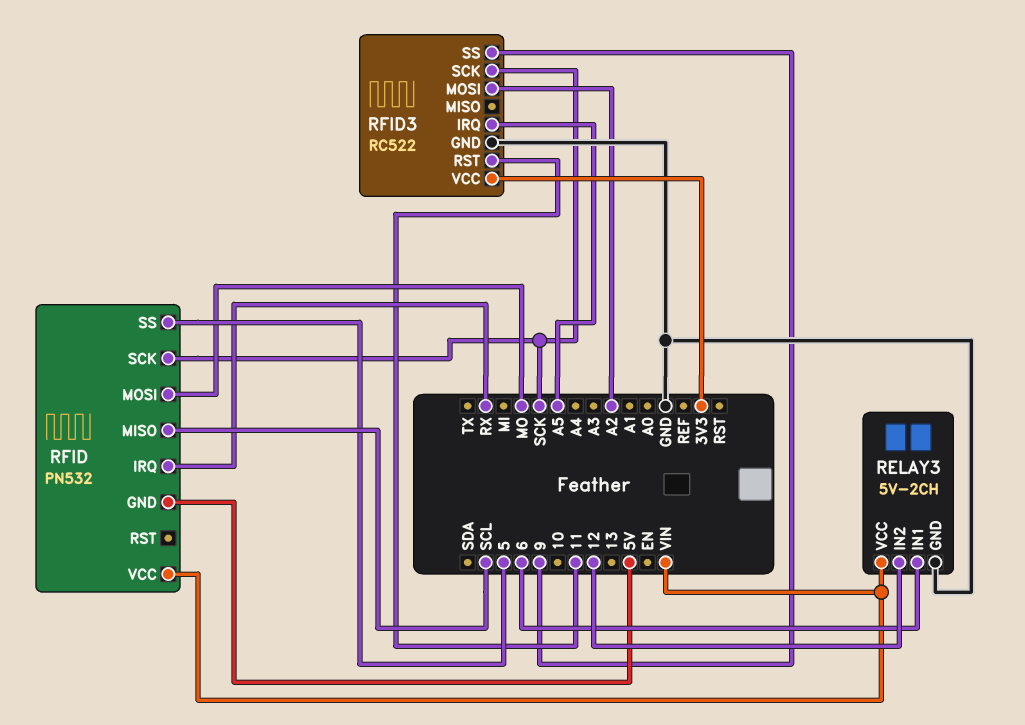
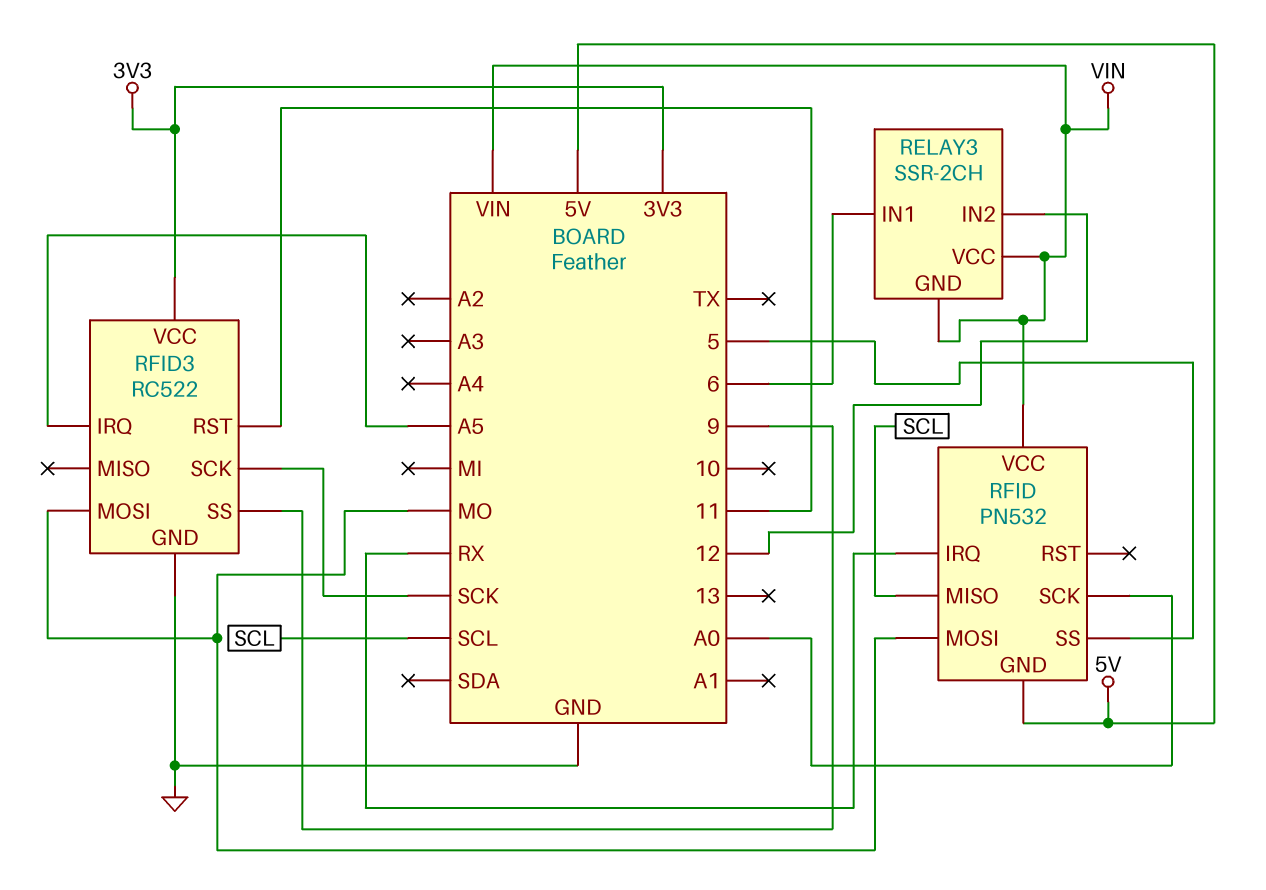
RELAY3: 5V-2CH -> SSR-2CH
RELAY3 pin GND: GND -> VIN
RFID pin SCK: SCK -> A0
RFID3 pin MOSI: A2 -> MO

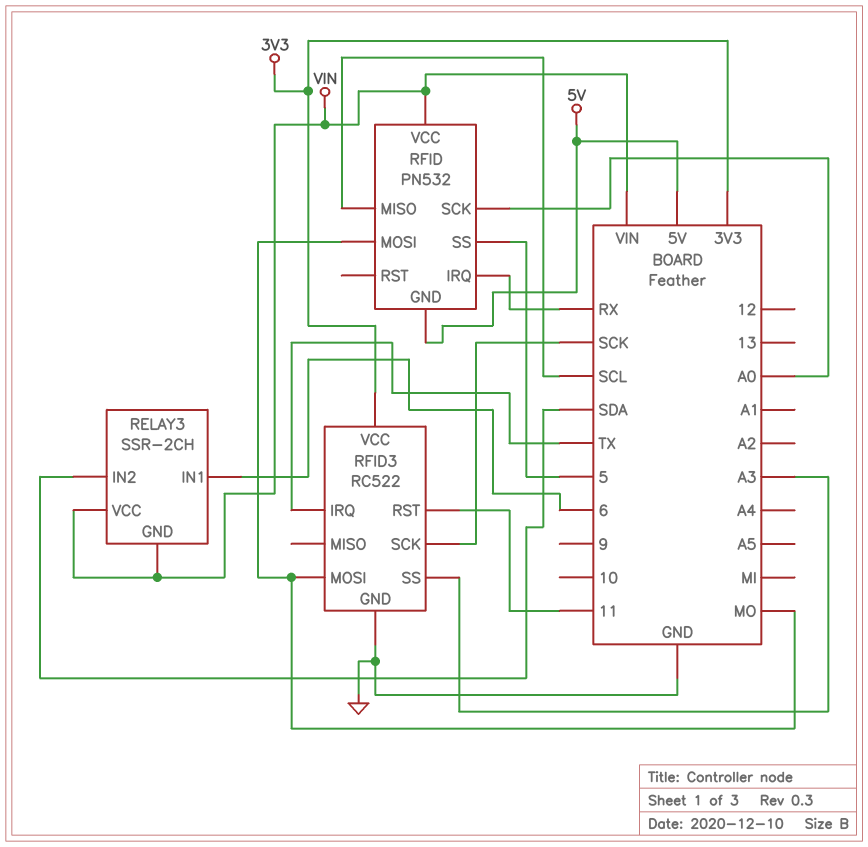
RELAY3 pin IN2: 12 -> SDA
RFID3 pin IRQ: A5 -> TX
RFID3 pin SS: 9 -> A3

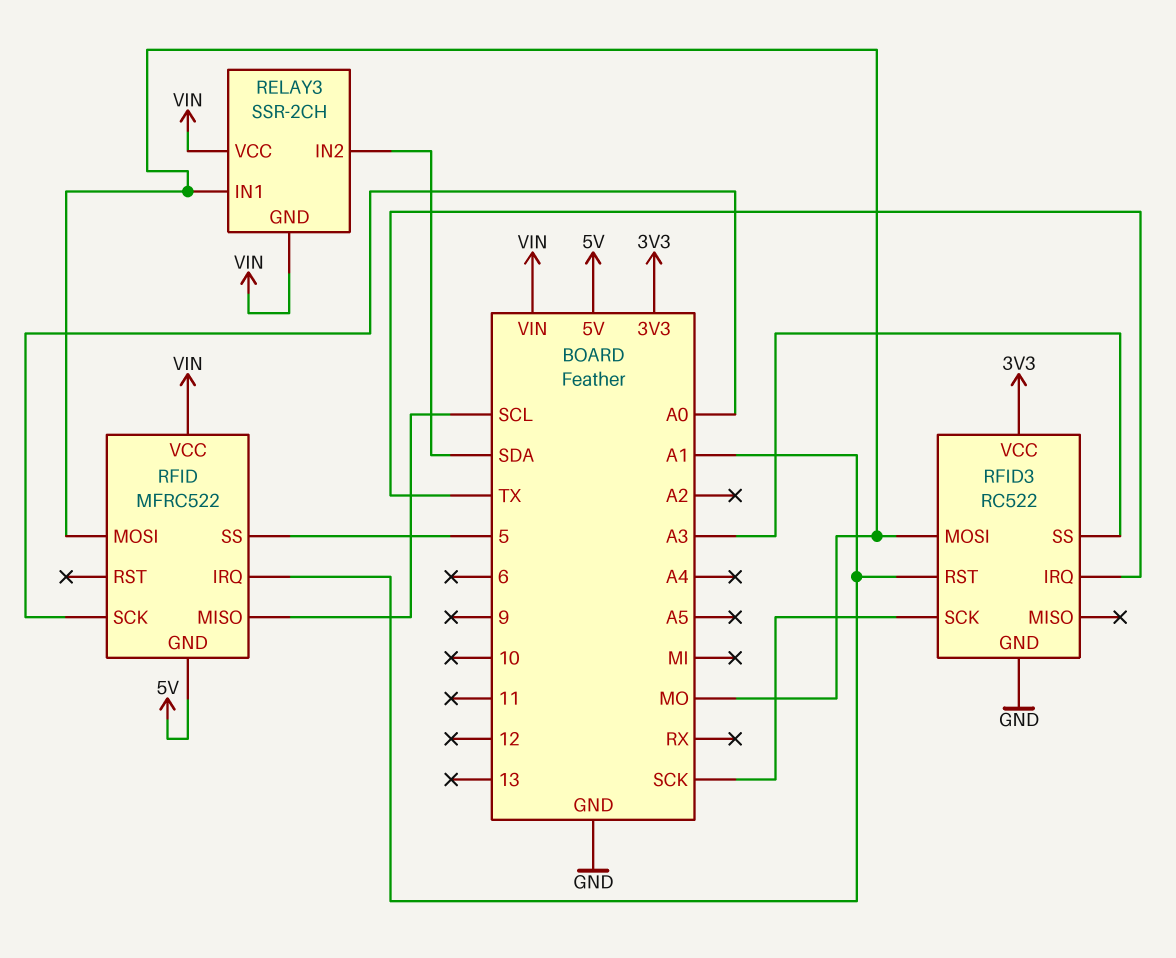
RELAY3 pin IN1: 6 -> MO
RFID: PN532 -> MFRC522
RFID pin IRQ: RX -> A1
RFID3 pin RST: 11 -> A1

